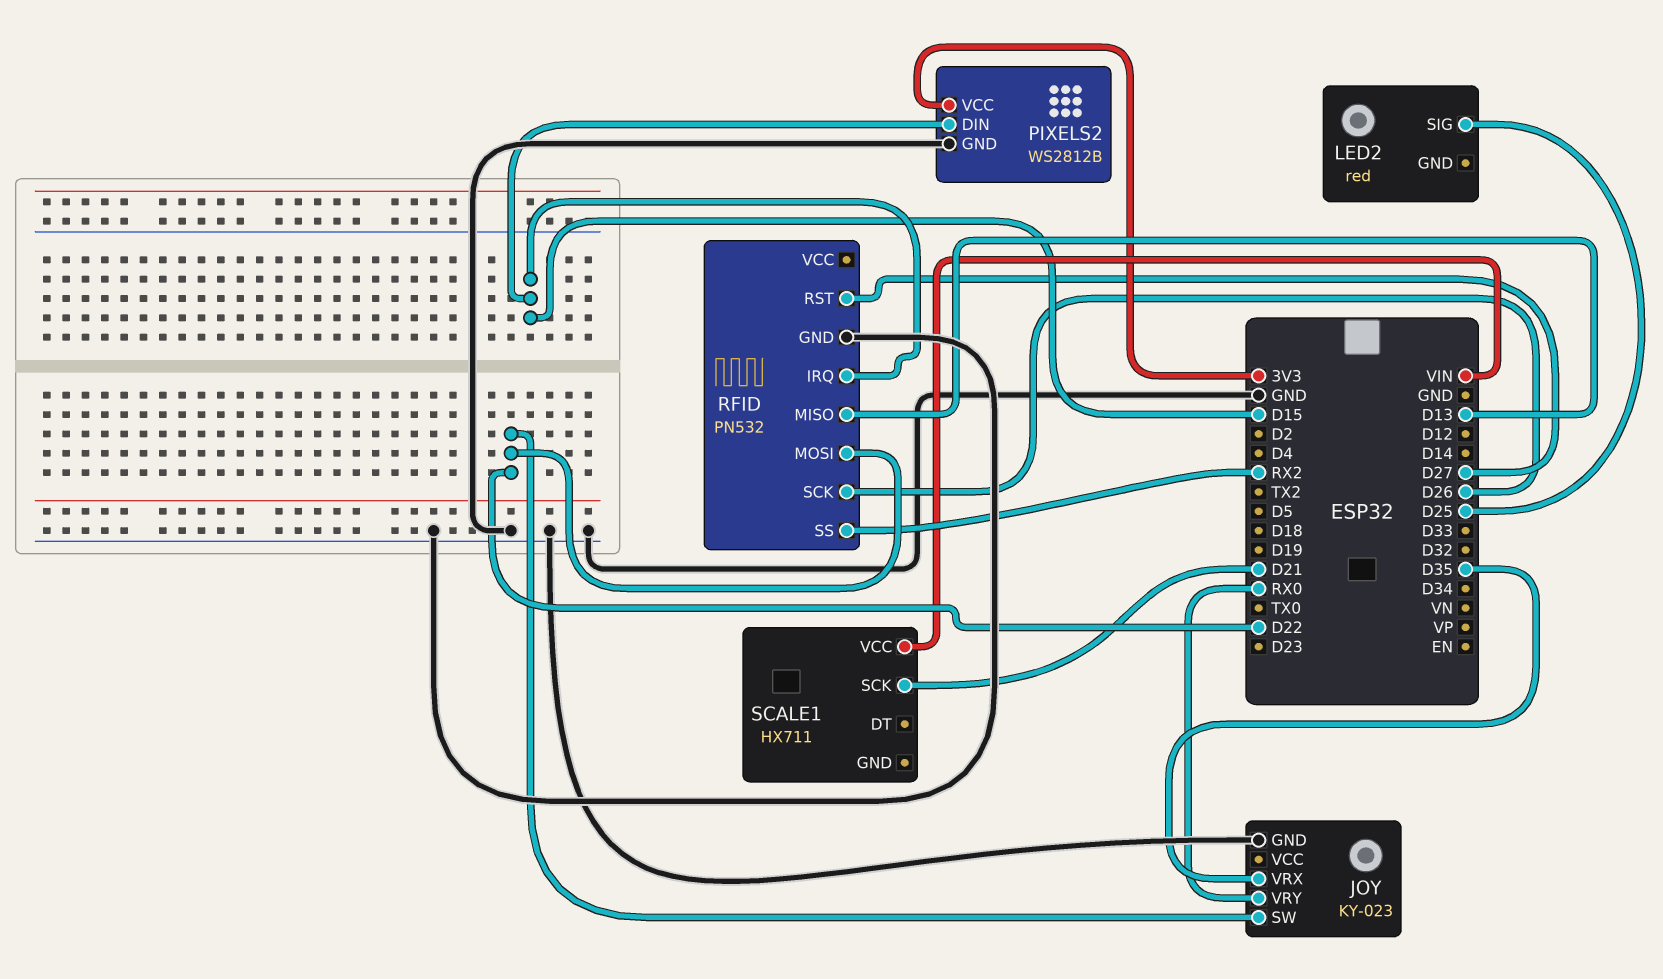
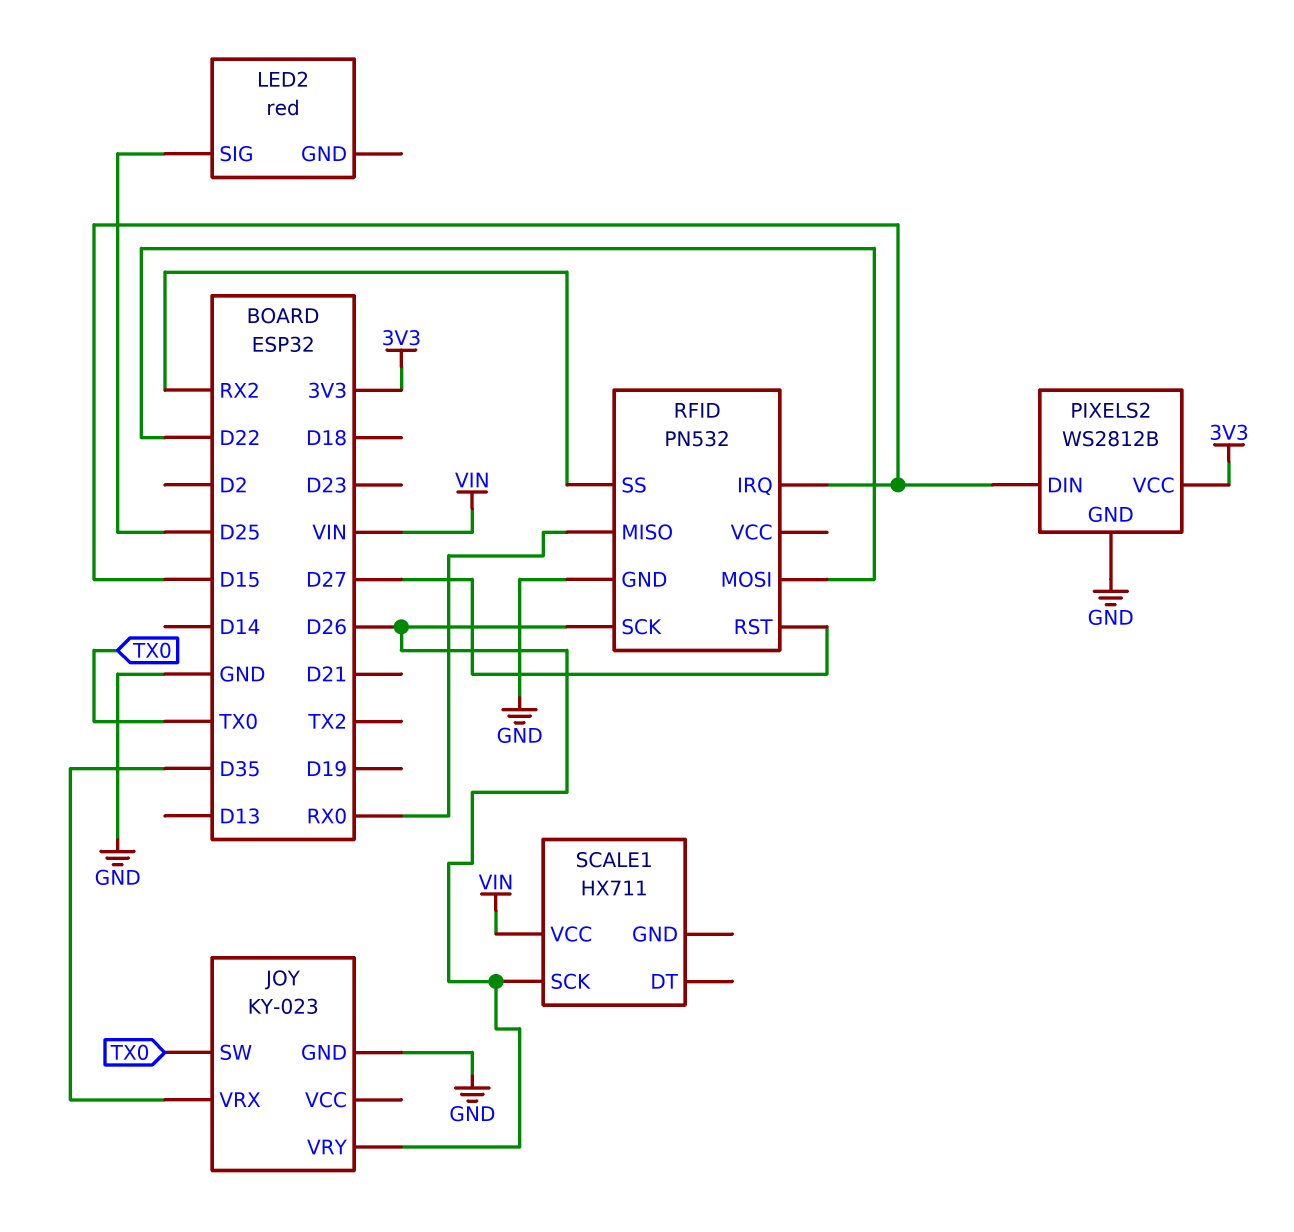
JOY pin SW: D22 -> TX0
JOY pin VRY: RX0 -> D26
RFID pin MISO: D13 -> RX0
SCALE1 pin SCK: D21 -> D26

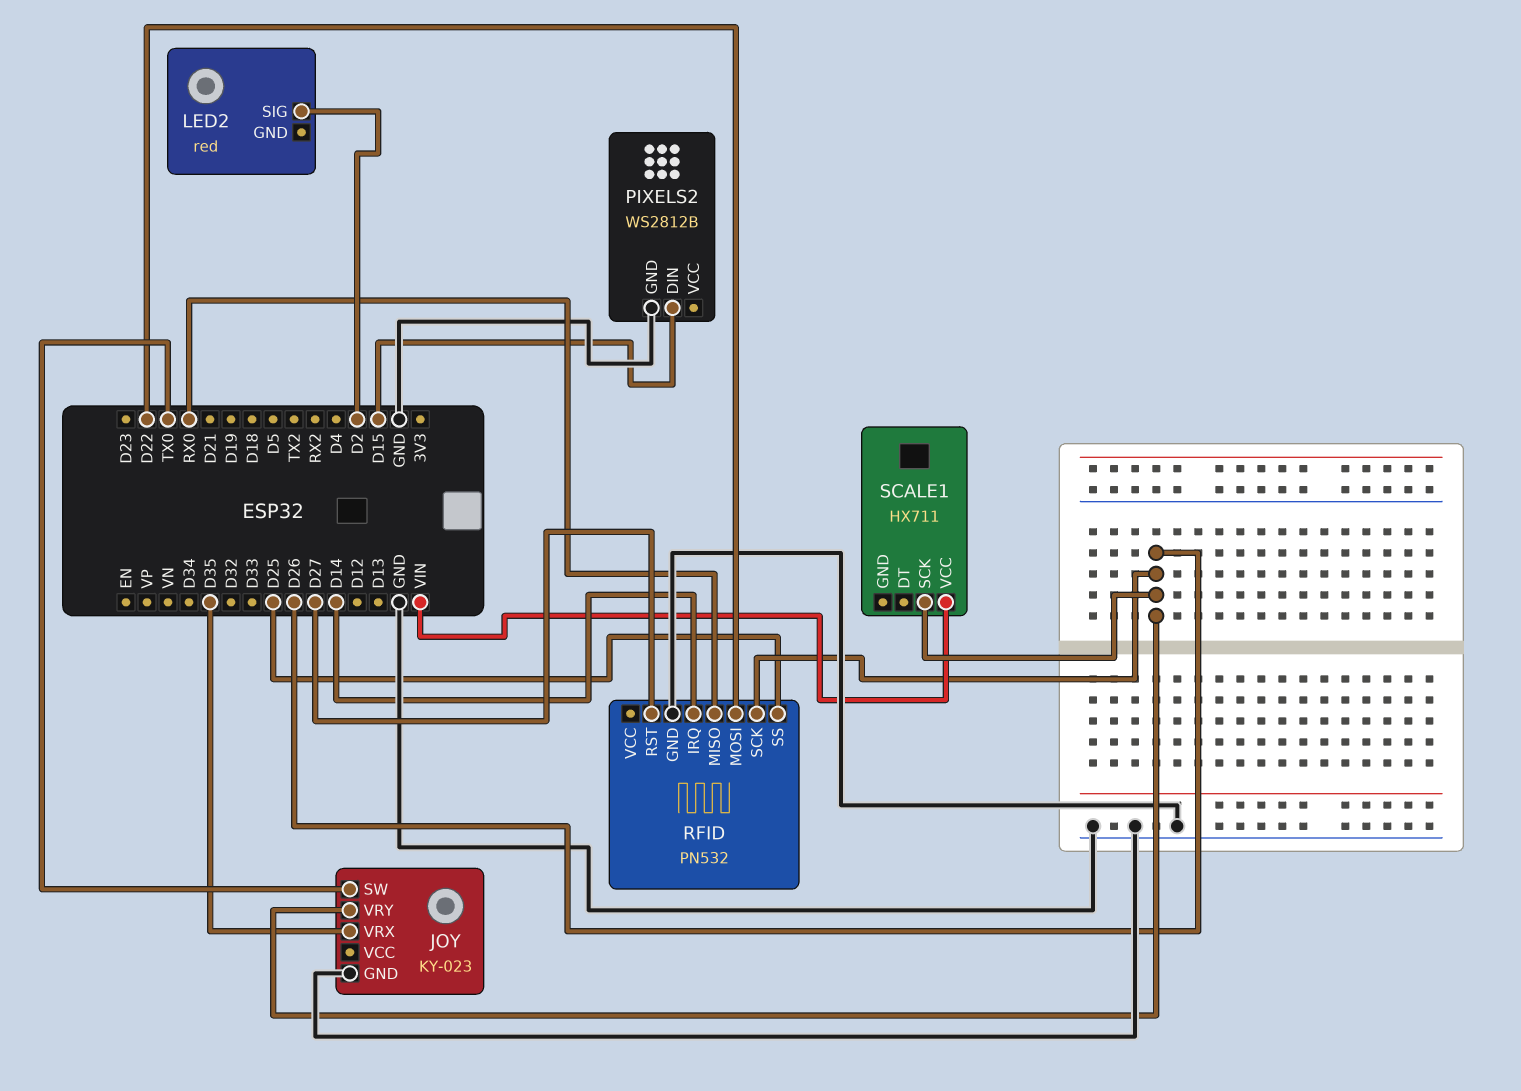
LED2 pin SIG: D25 -> D2
PIXELS2 pin VCC: 3V3 -> none
RFID pin IRQ: D15 -> D14
RFID pin SS: RX2 -> D25

